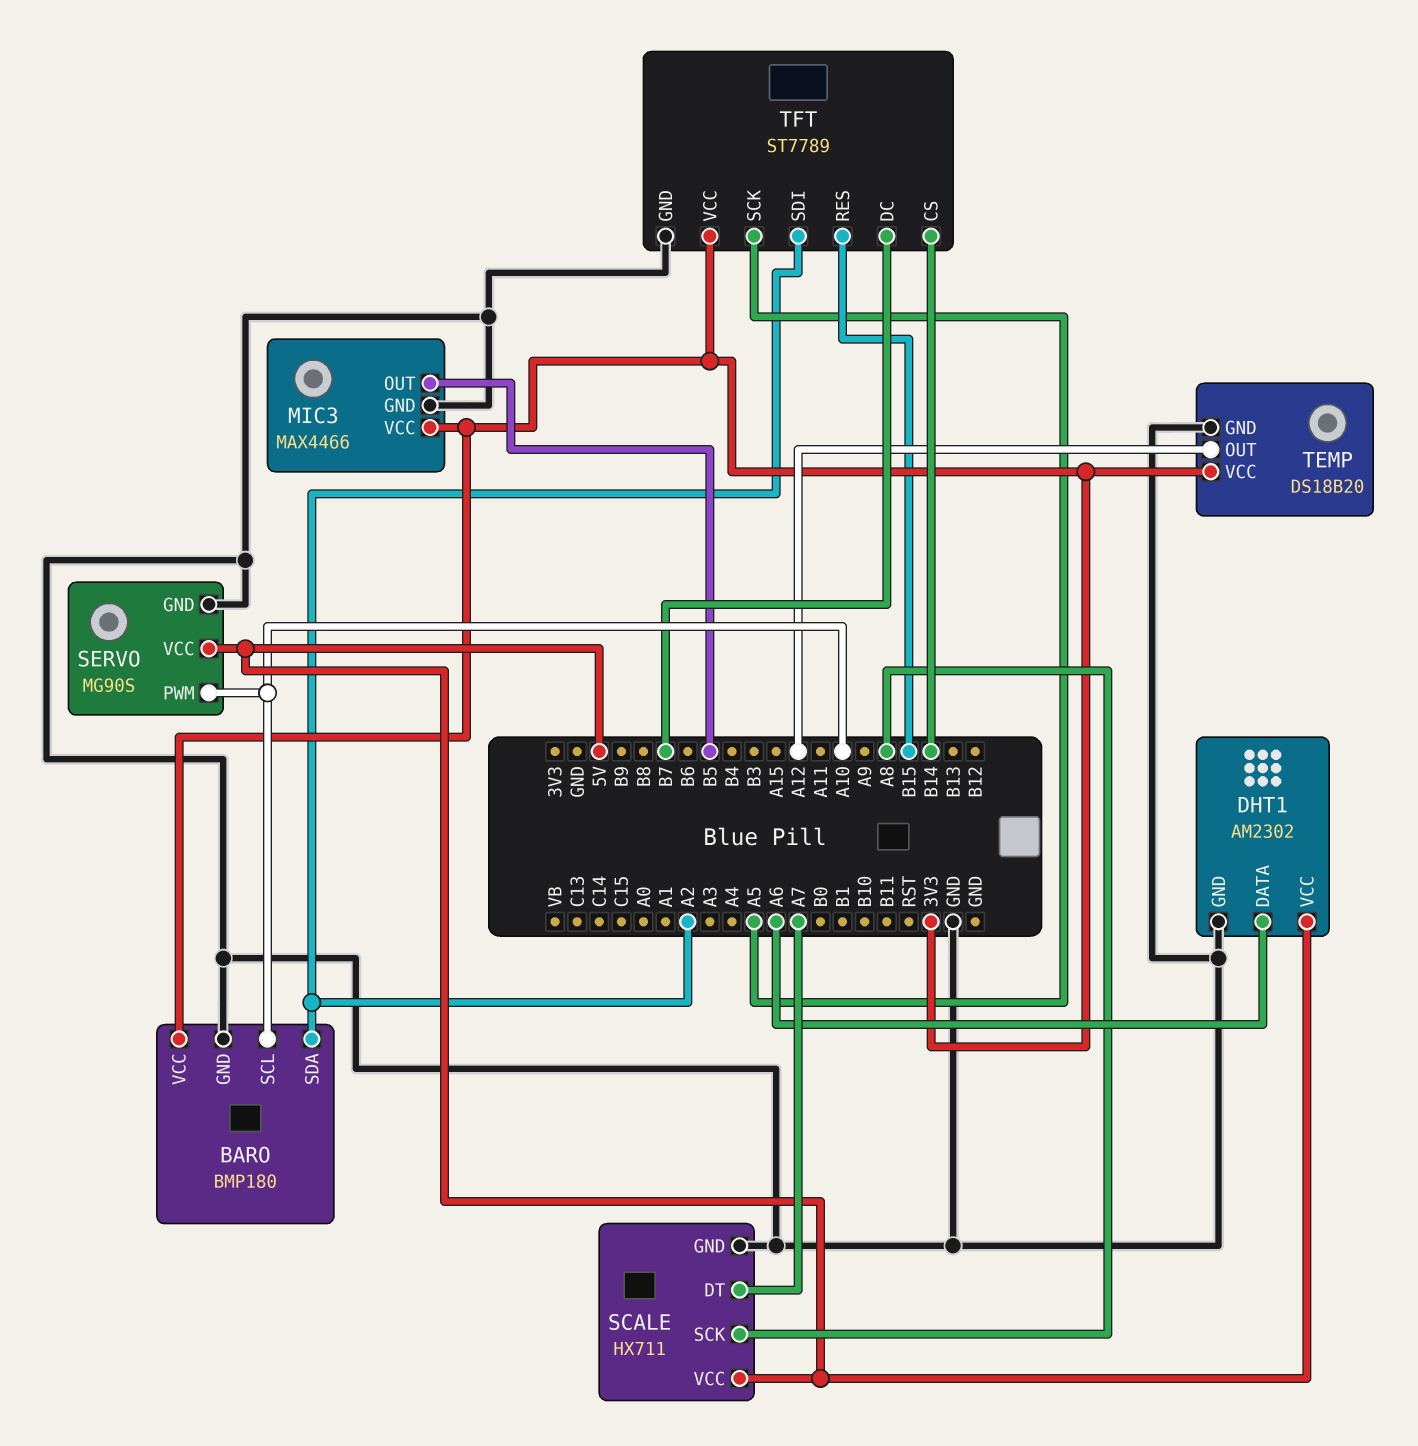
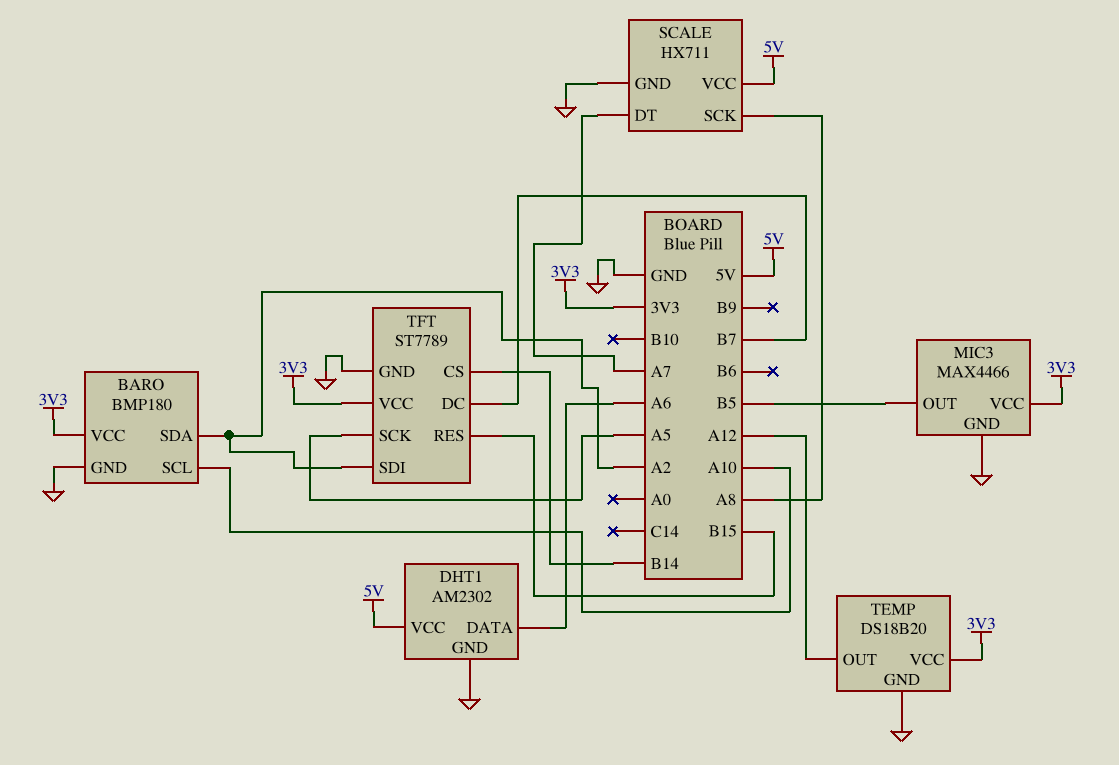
SERVO: MG90S -> none
SERVO pin GND: GND -> none
SERVO pin PWM: A10 -> none
SERVO pin VCC: 5V -> none

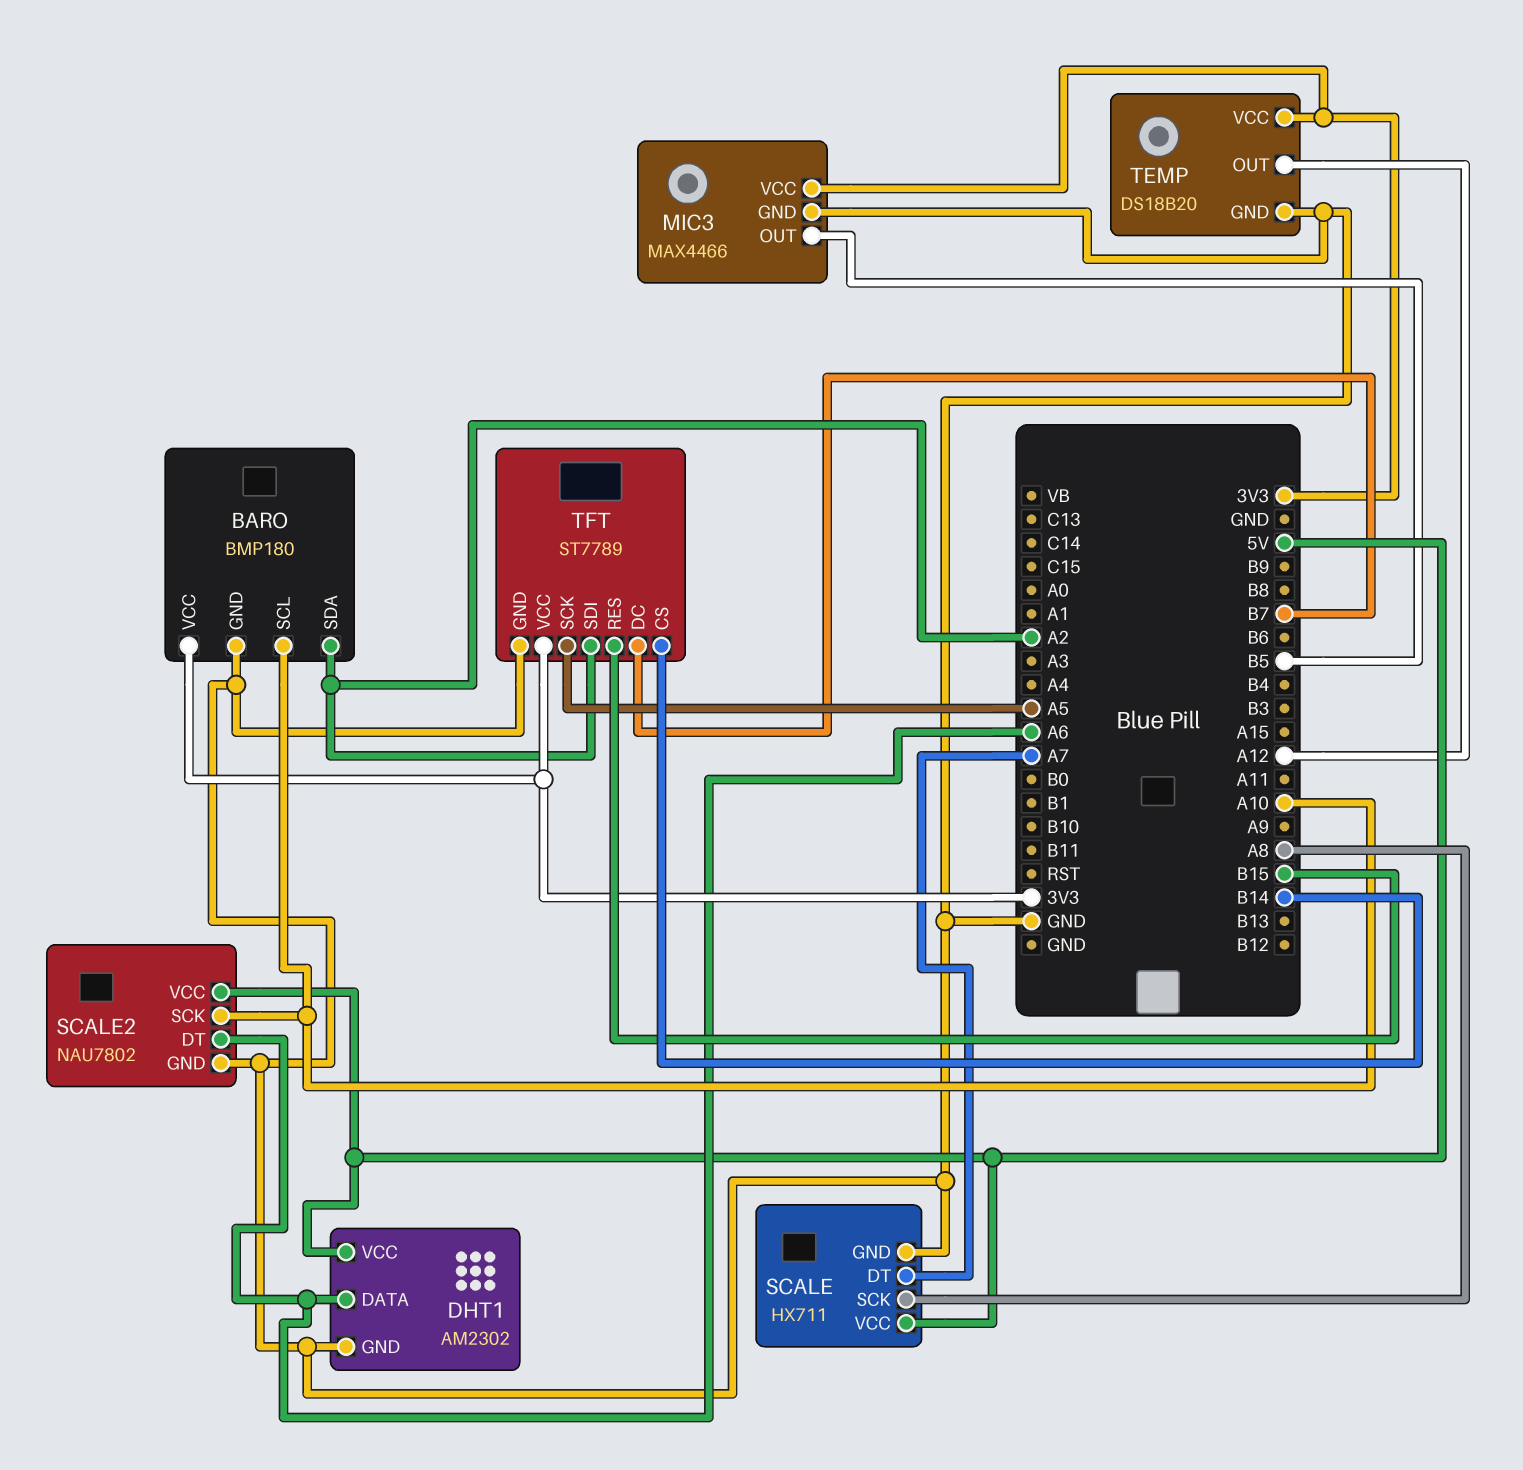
SCALE2: none -> NAU7802
SCALE2 pin DT: none -> A6
SCALE2 pin GND: none -> GND
SCALE2 pin SCK: none -> A10
SCALE2 pin VCC: none -> 5V

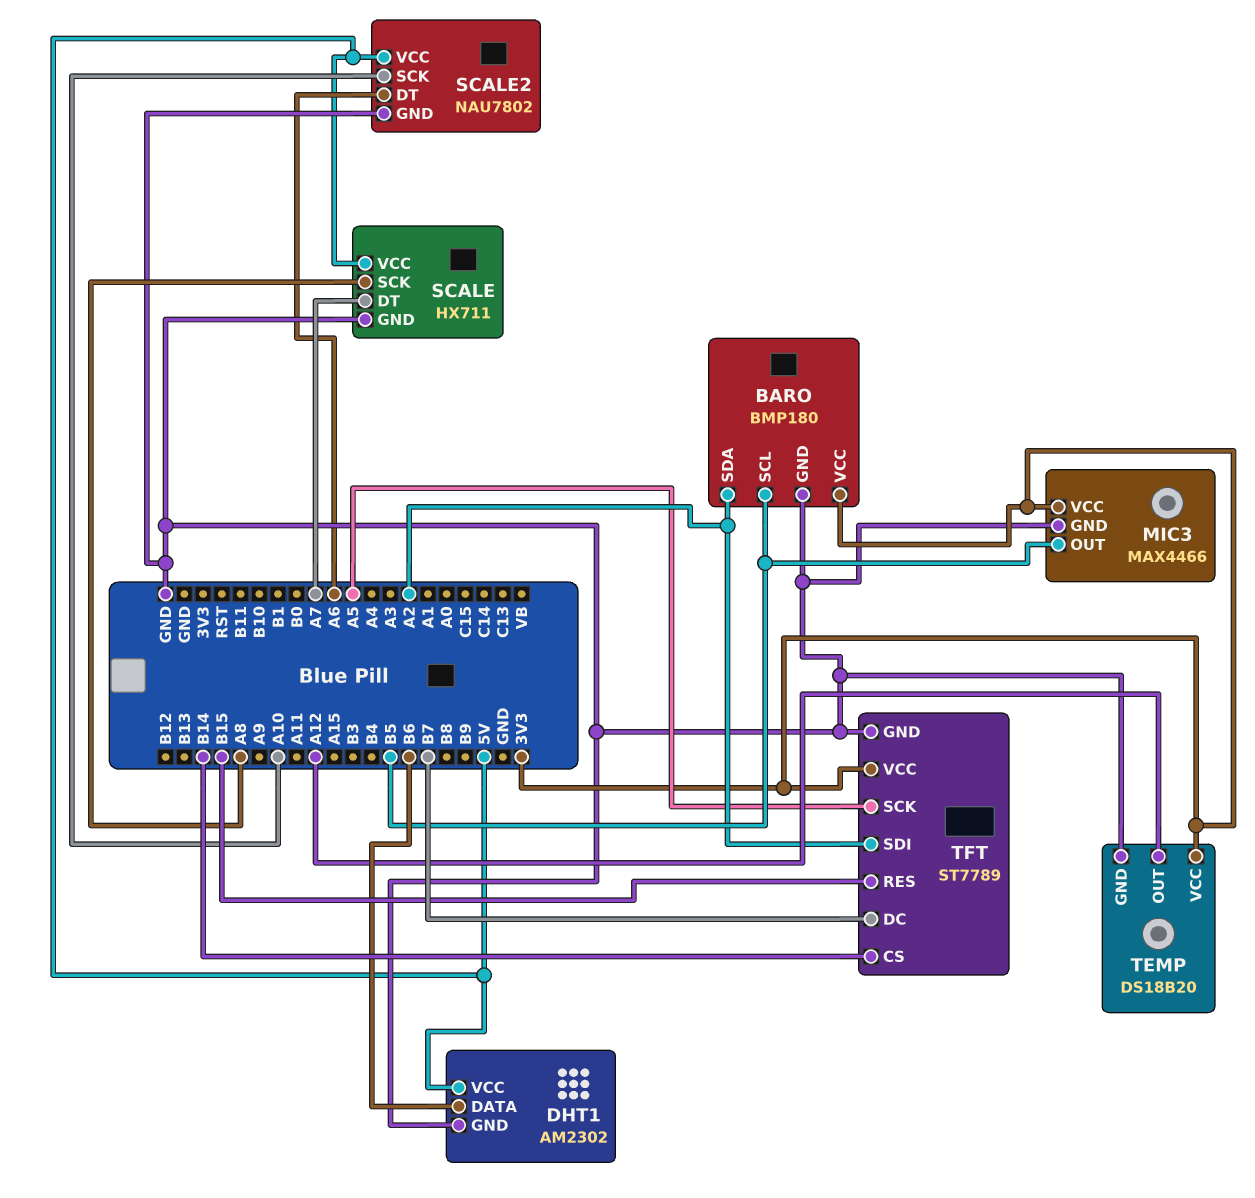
BARO pin SCL: A10 -> B5
DHT1 pin DATA: A6 -> B6

